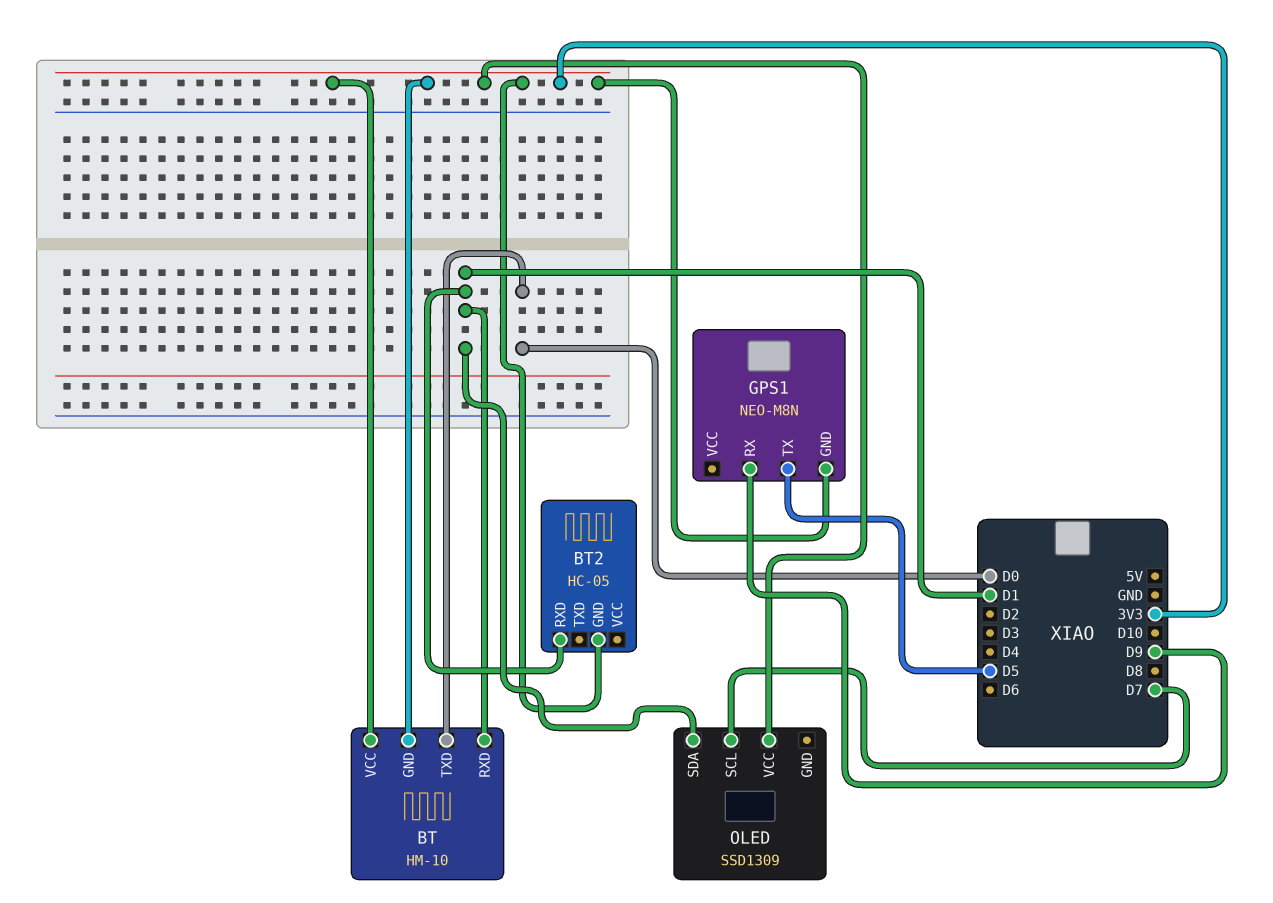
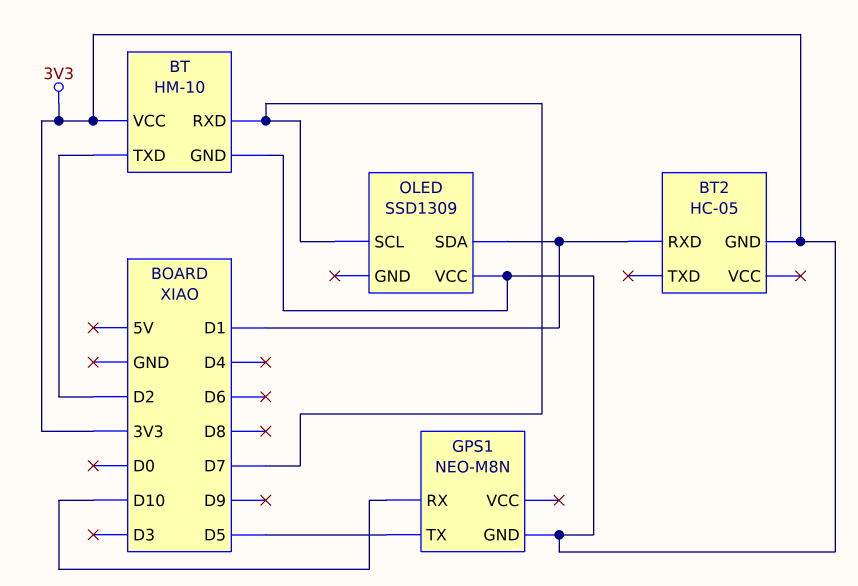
BT pin RXD: D1 -> D7
BT pin TXD: D0 -> D2
GPS1 pin RX: D9 -> D10

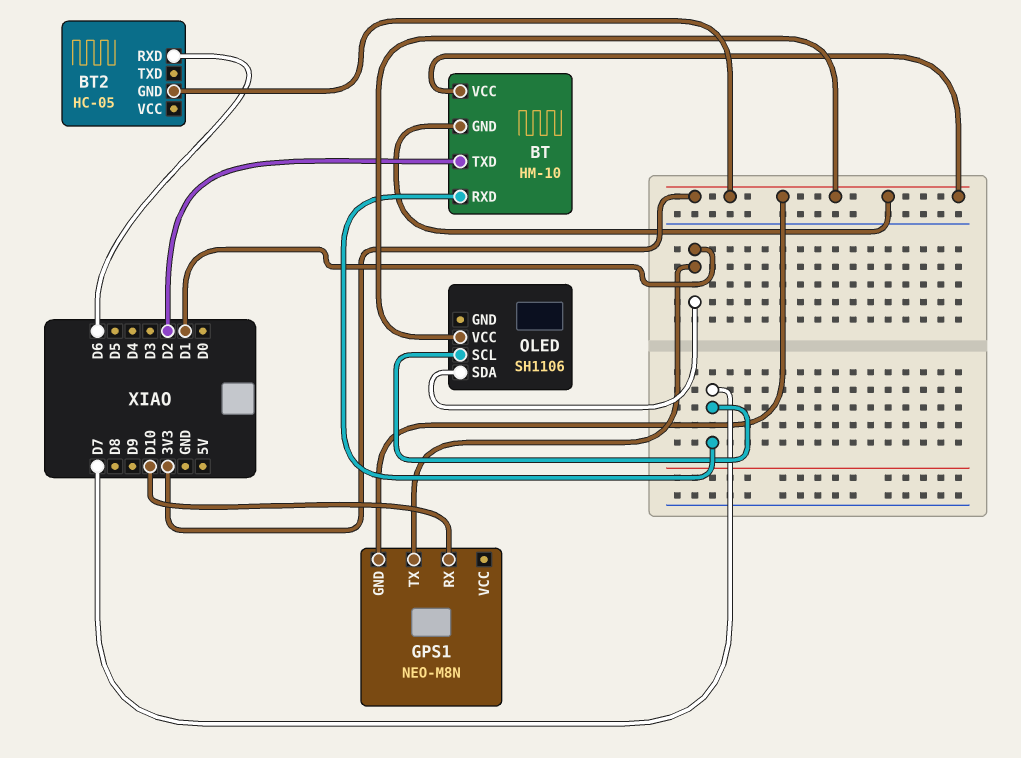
BT2 pin RXD: D1 -> D6
GPS1 pin TX: D5 -> D1
OLED: SSD1309 -> SH1106

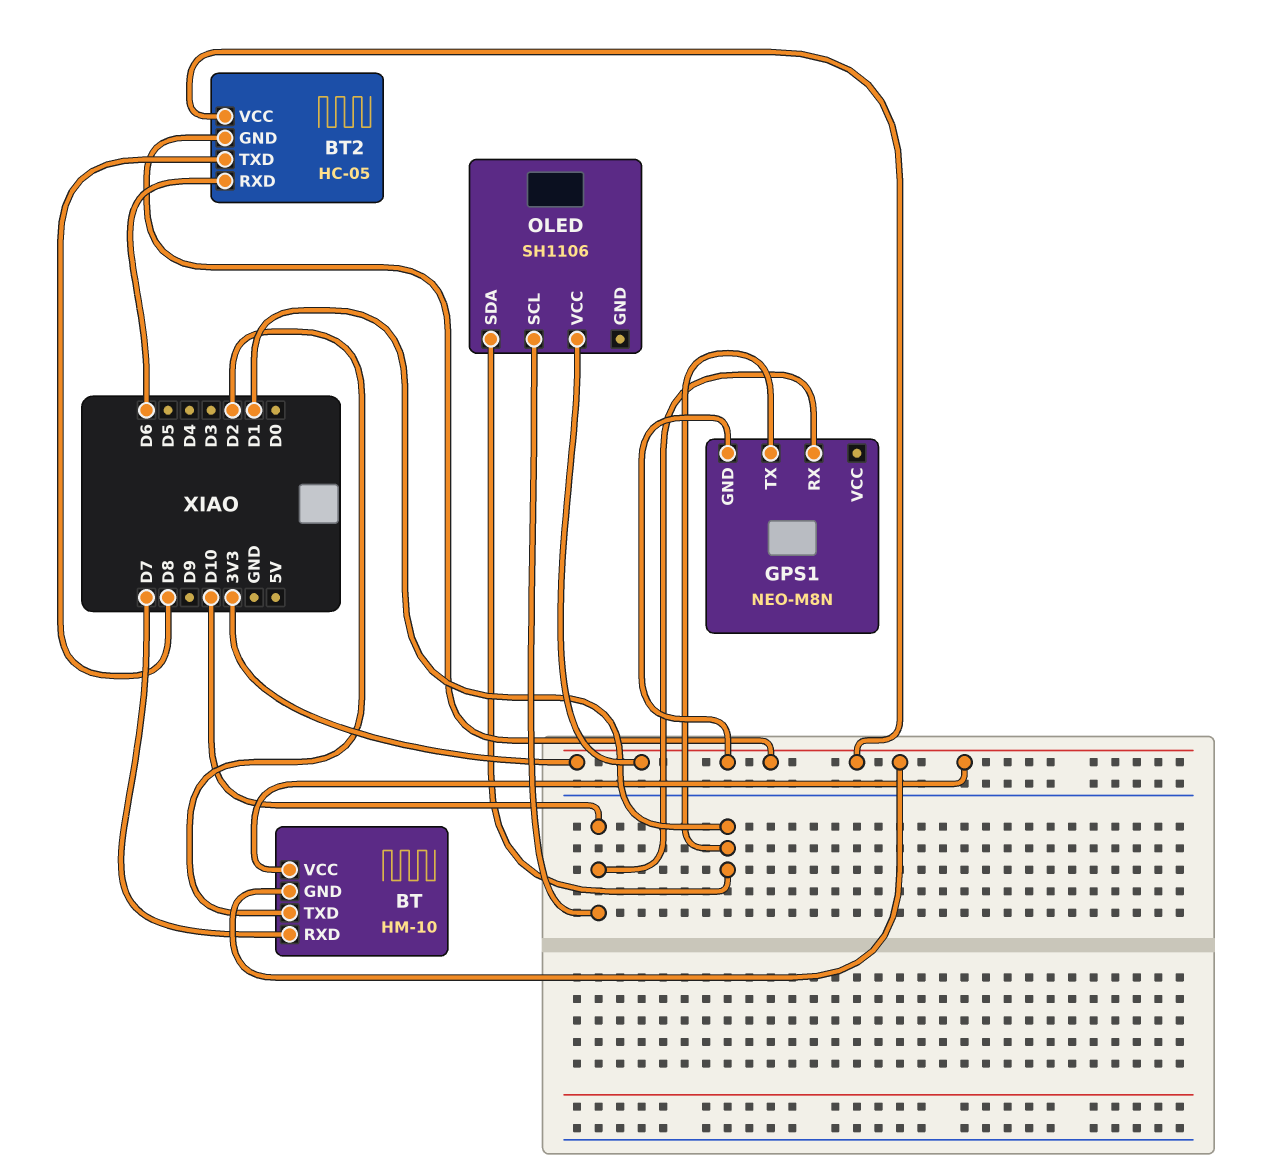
BT2 pin TXD: none -> D8
BT2 pin VCC: none -> 3V3
OLED pin SCL: D7 -> D10

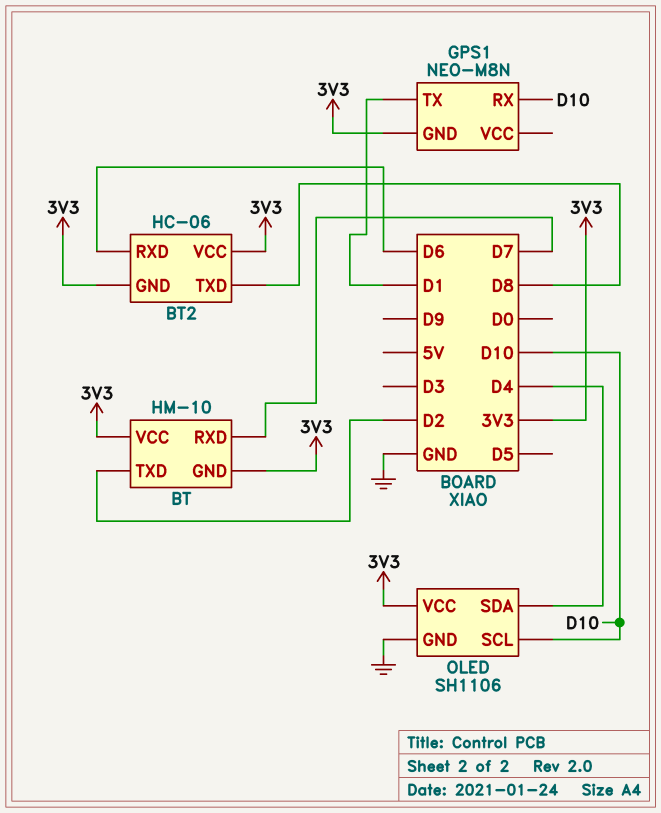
BT2: HC-05 -> HC-06
OLED pin GND: none -> GND
OLED pin SDA: D1 -> D4

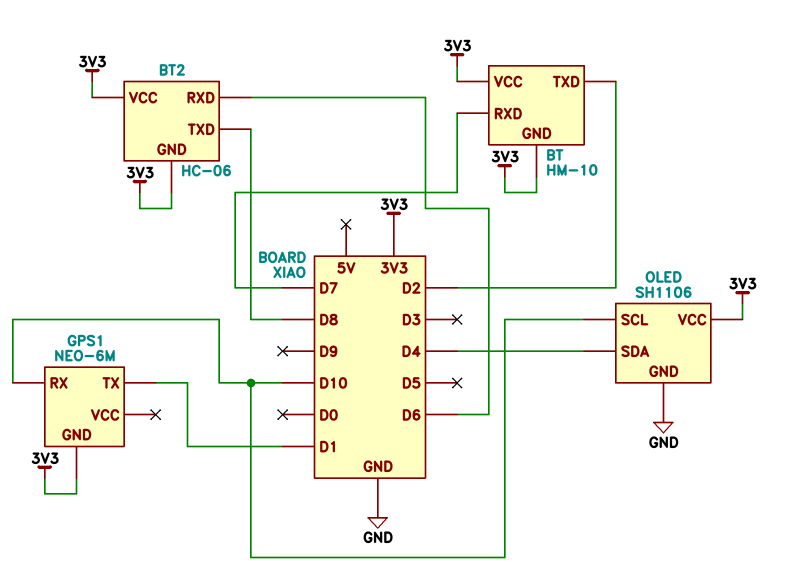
GPS1: NEO-M8N -> NEO-6M

